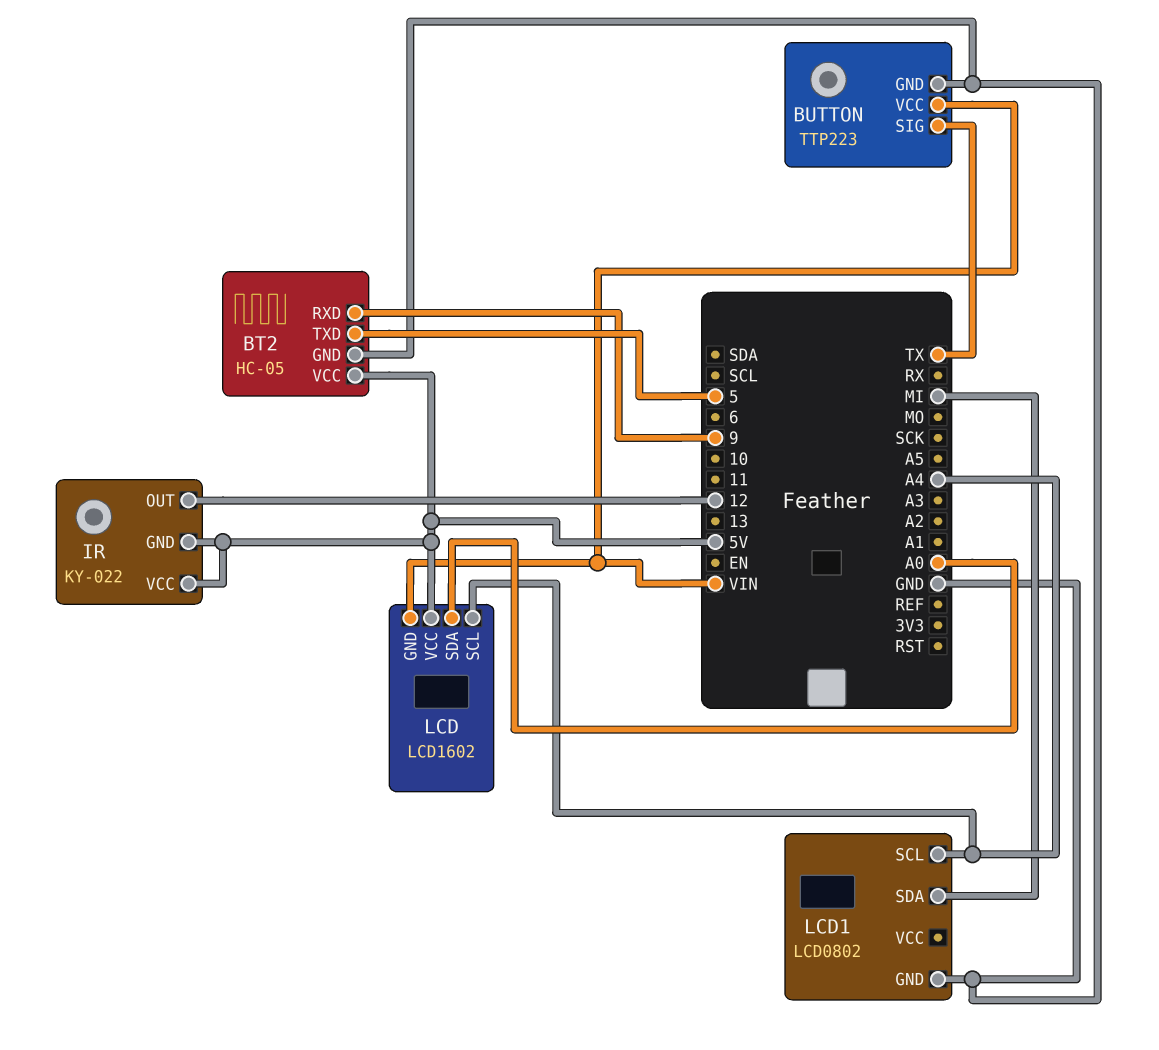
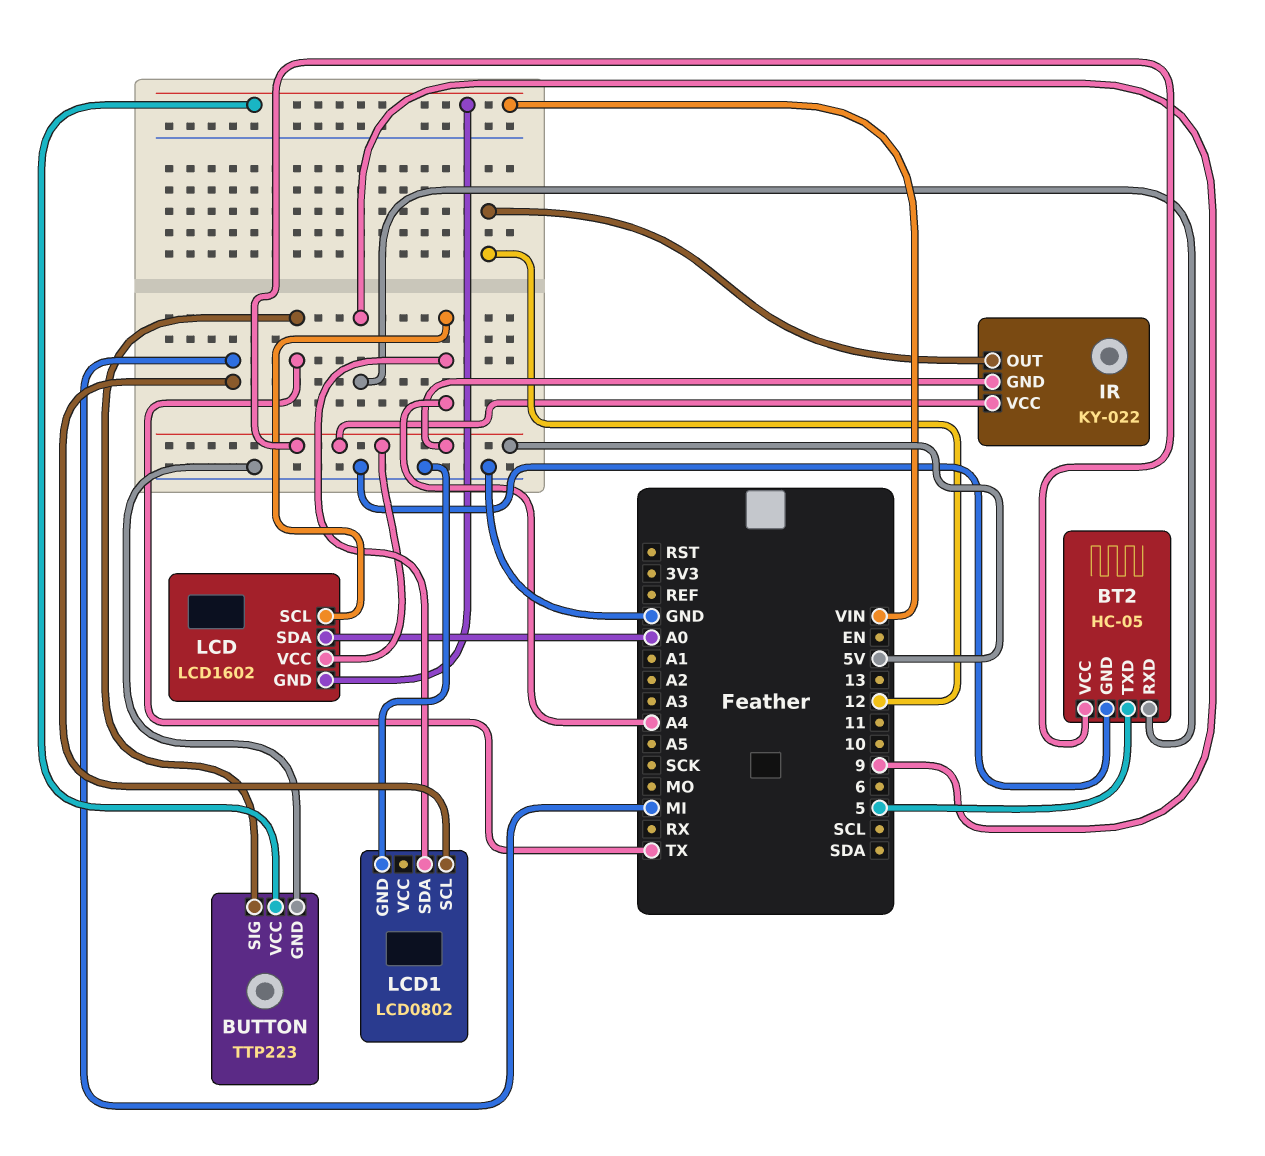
LCD1 pin SCL: A4 -> MI
LCD1 pin SDA: MI -> A4

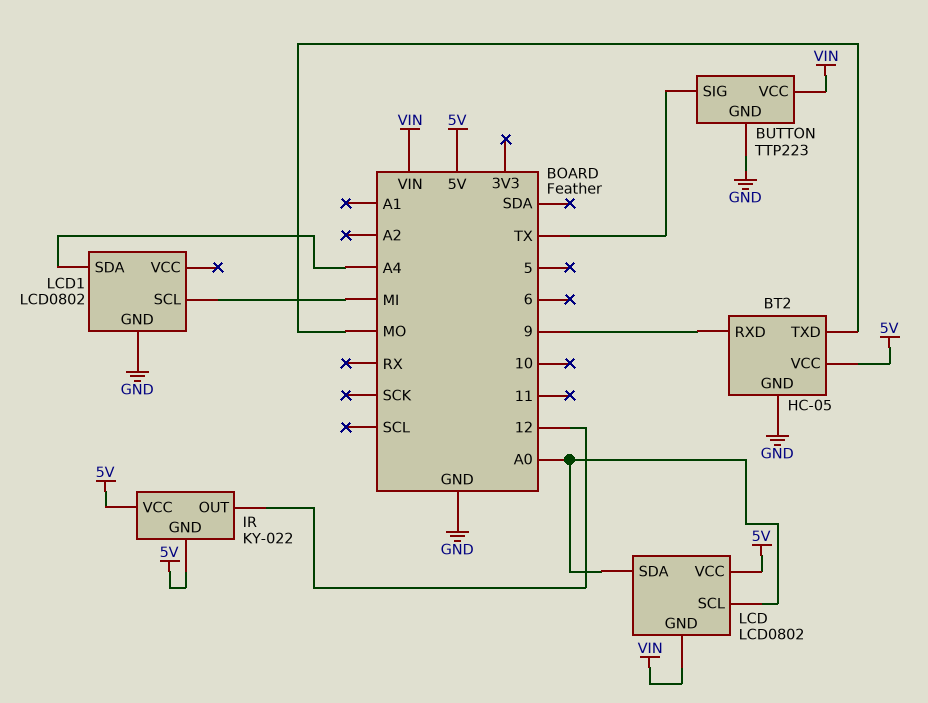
BT2 pin TXD: 5 -> MO
LCD: LCD1602 -> LCD0802
LCD pin SCL: A4 -> A0

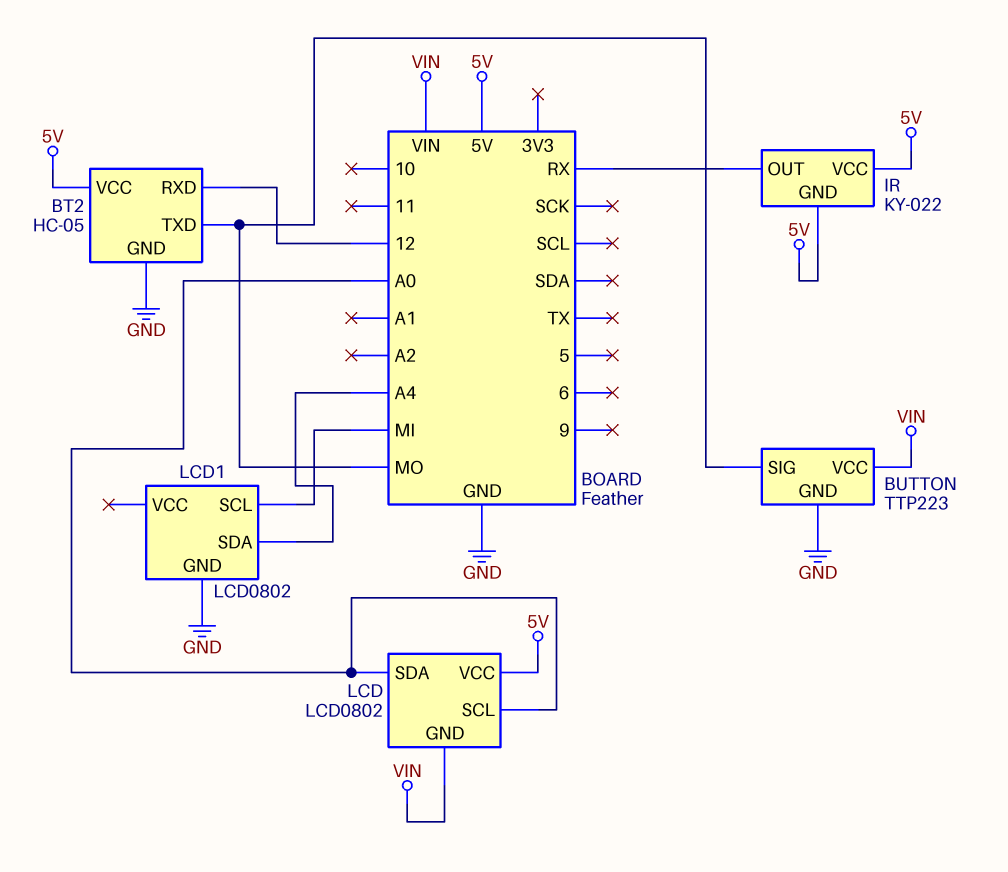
BT2 pin RXD: 9 -> 12
BUTTON pin SIG: TX -> MO
IR pin OUT: 12 -> RX

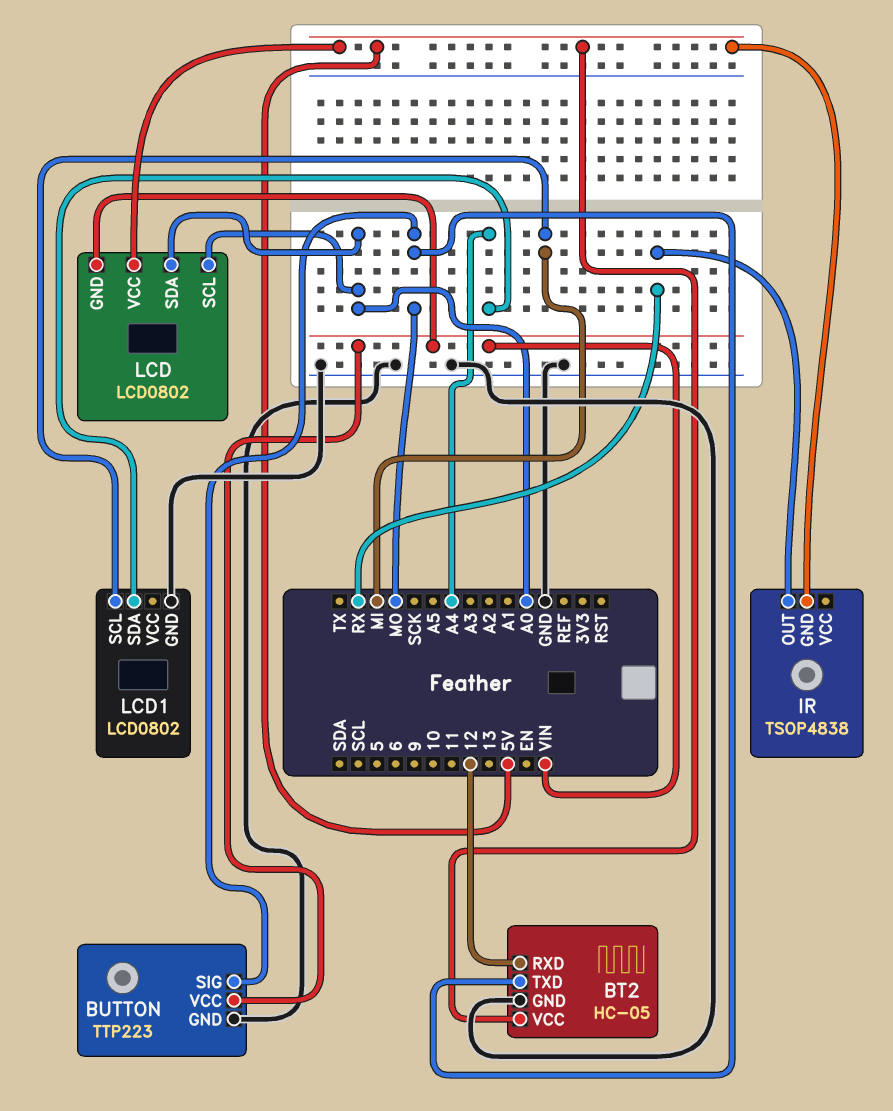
IR: KY-022 -> TSOP4838
IR pin VCC: 5V -> none

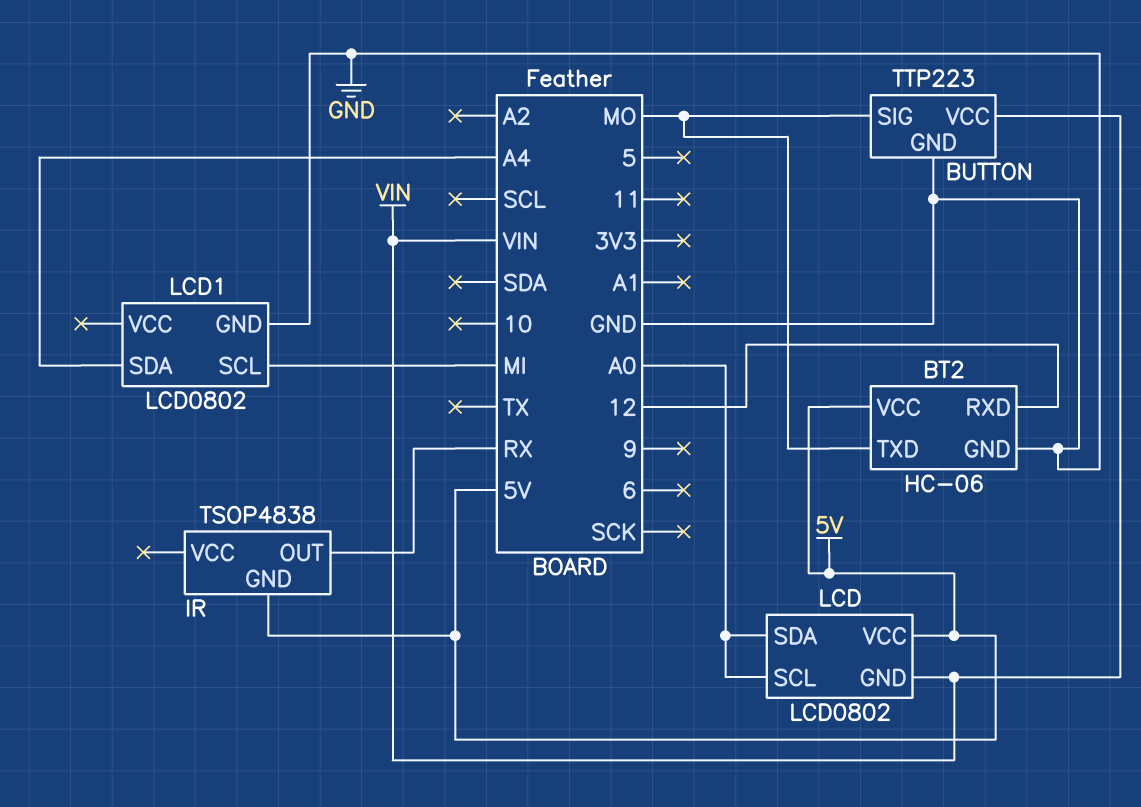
BT2: HC-05 -> HC-06

